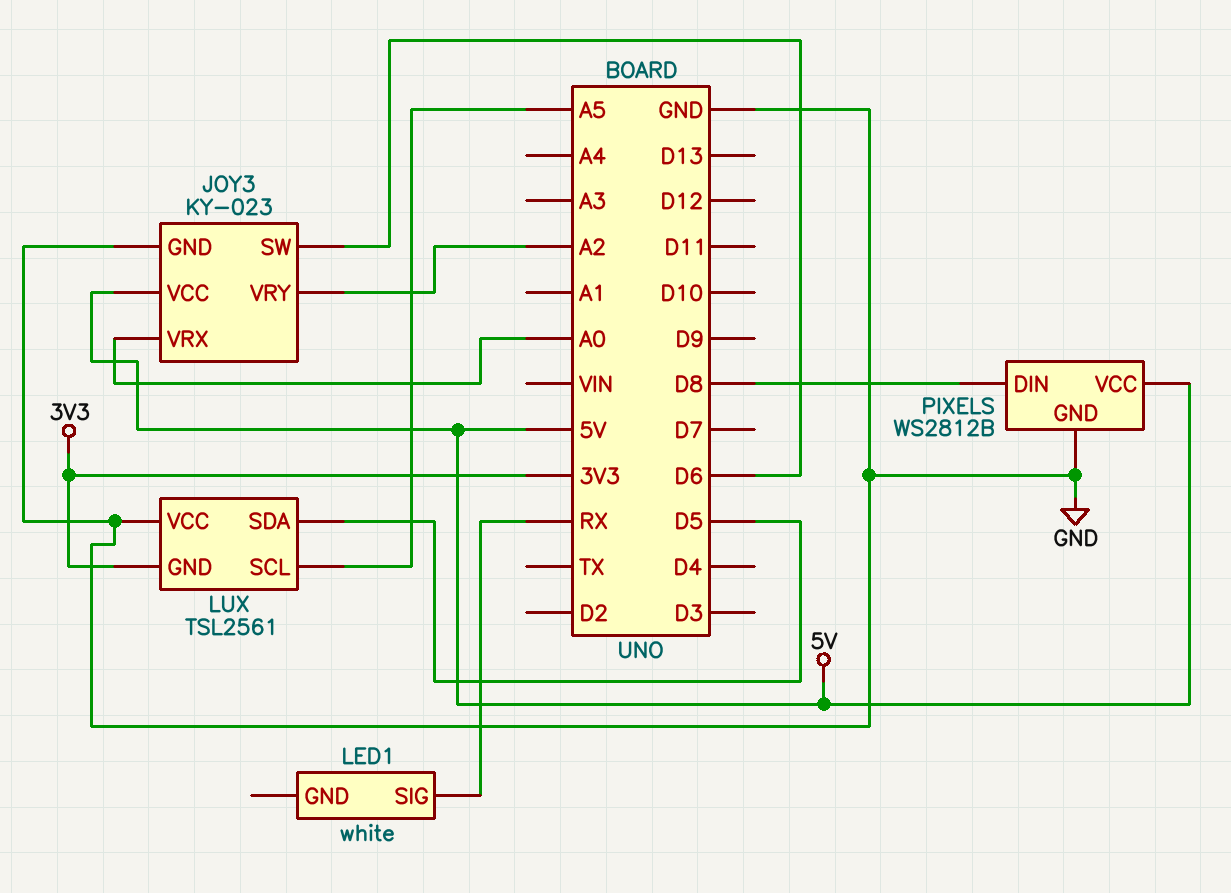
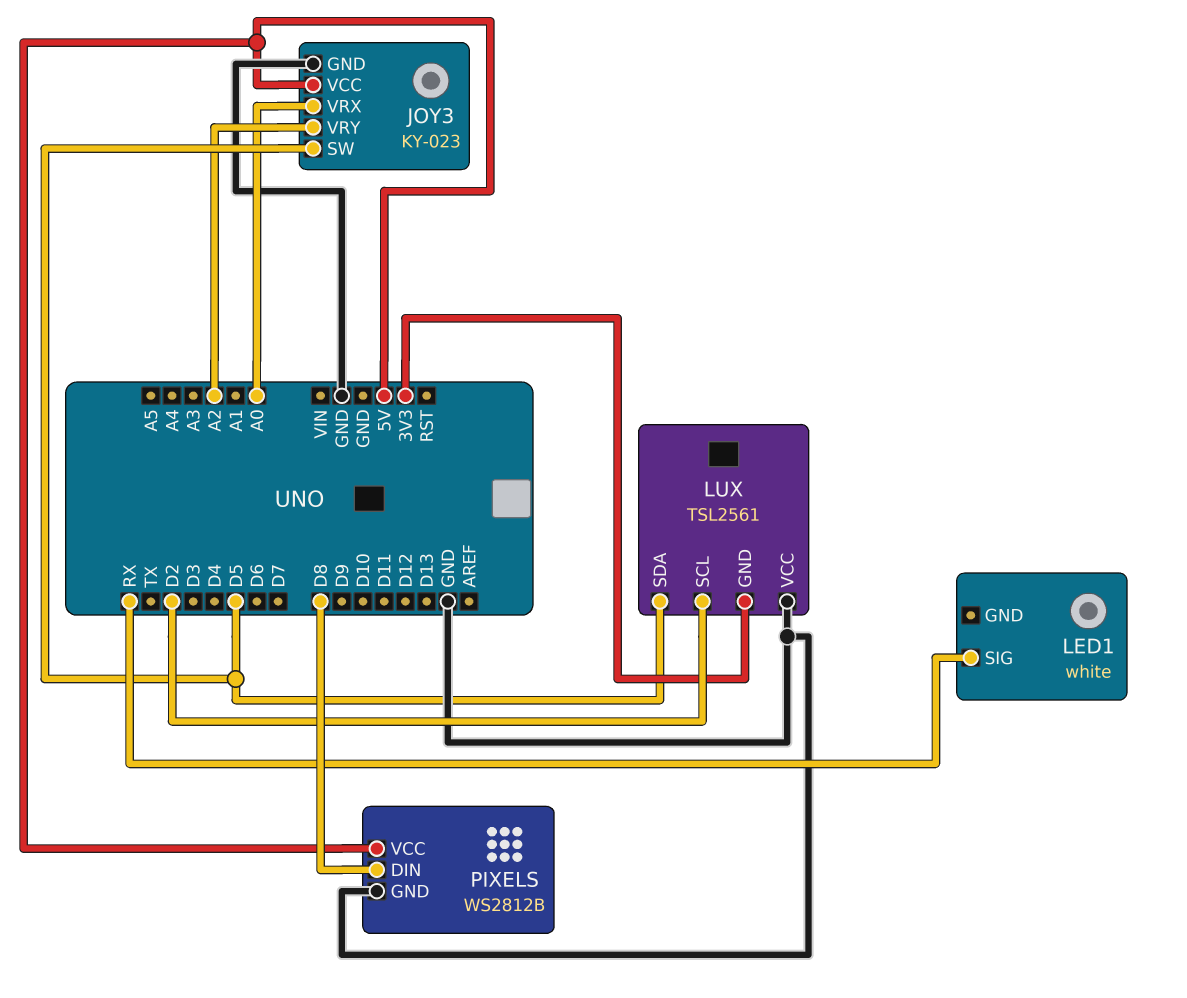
JOY3 pin SW: D6 -> D5
LUX pin SCL: A5 -> D2

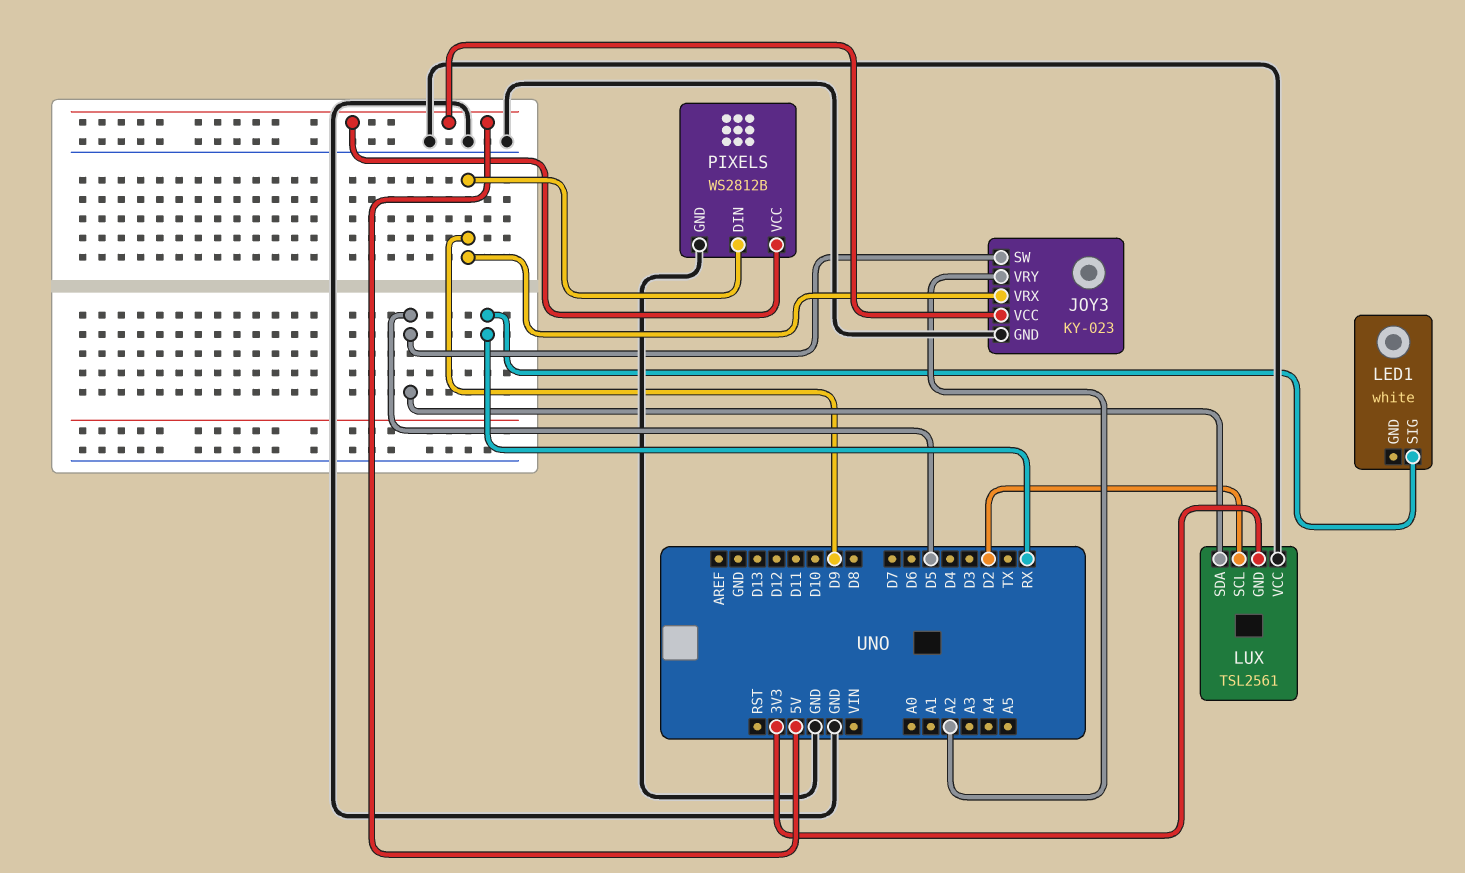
JOY3 pin VRX: A0 -> D9
PIXELS pin DIN: D8 -> D9

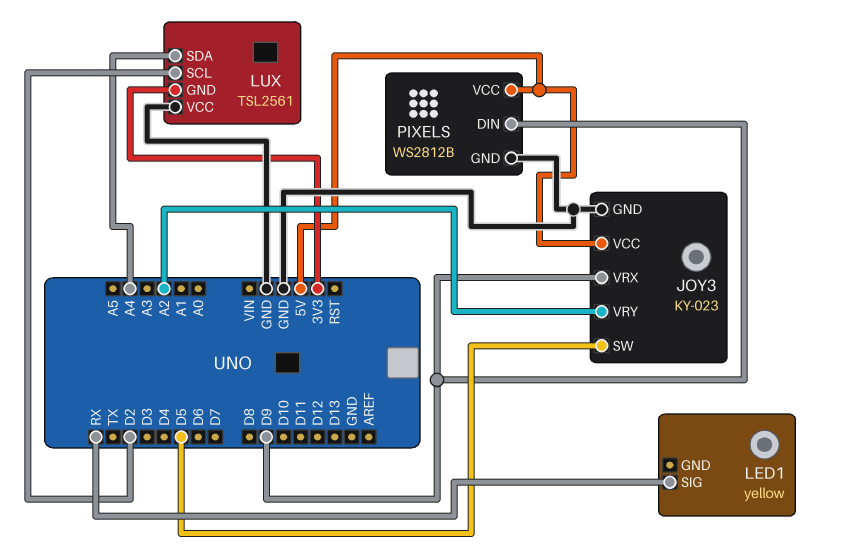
LED1: white -> yellow
LUX pin SDA: D5 -> A4

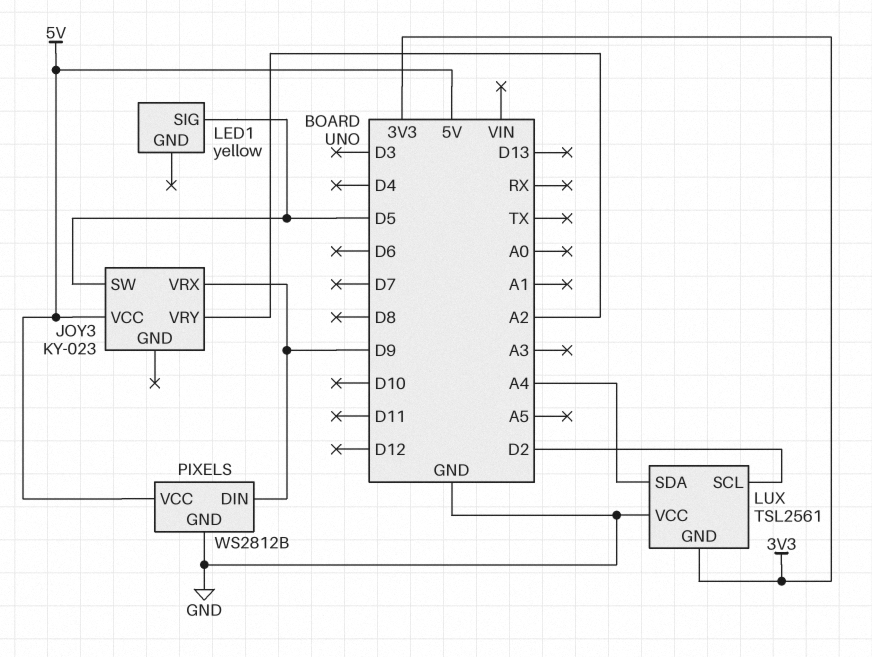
JOY3 pin GND: GND -> none
LED1 pin SIG: RX -> D5

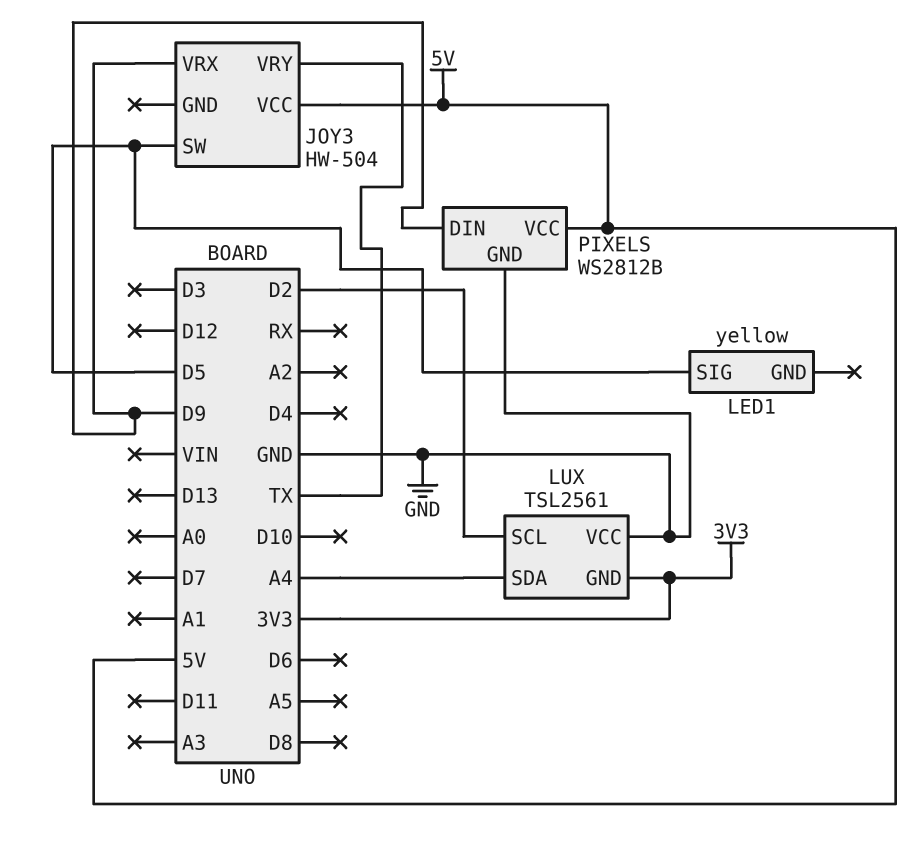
JOY3: KY-023 -> HW-504
JOY3 pin VRY: A2 -> TX

